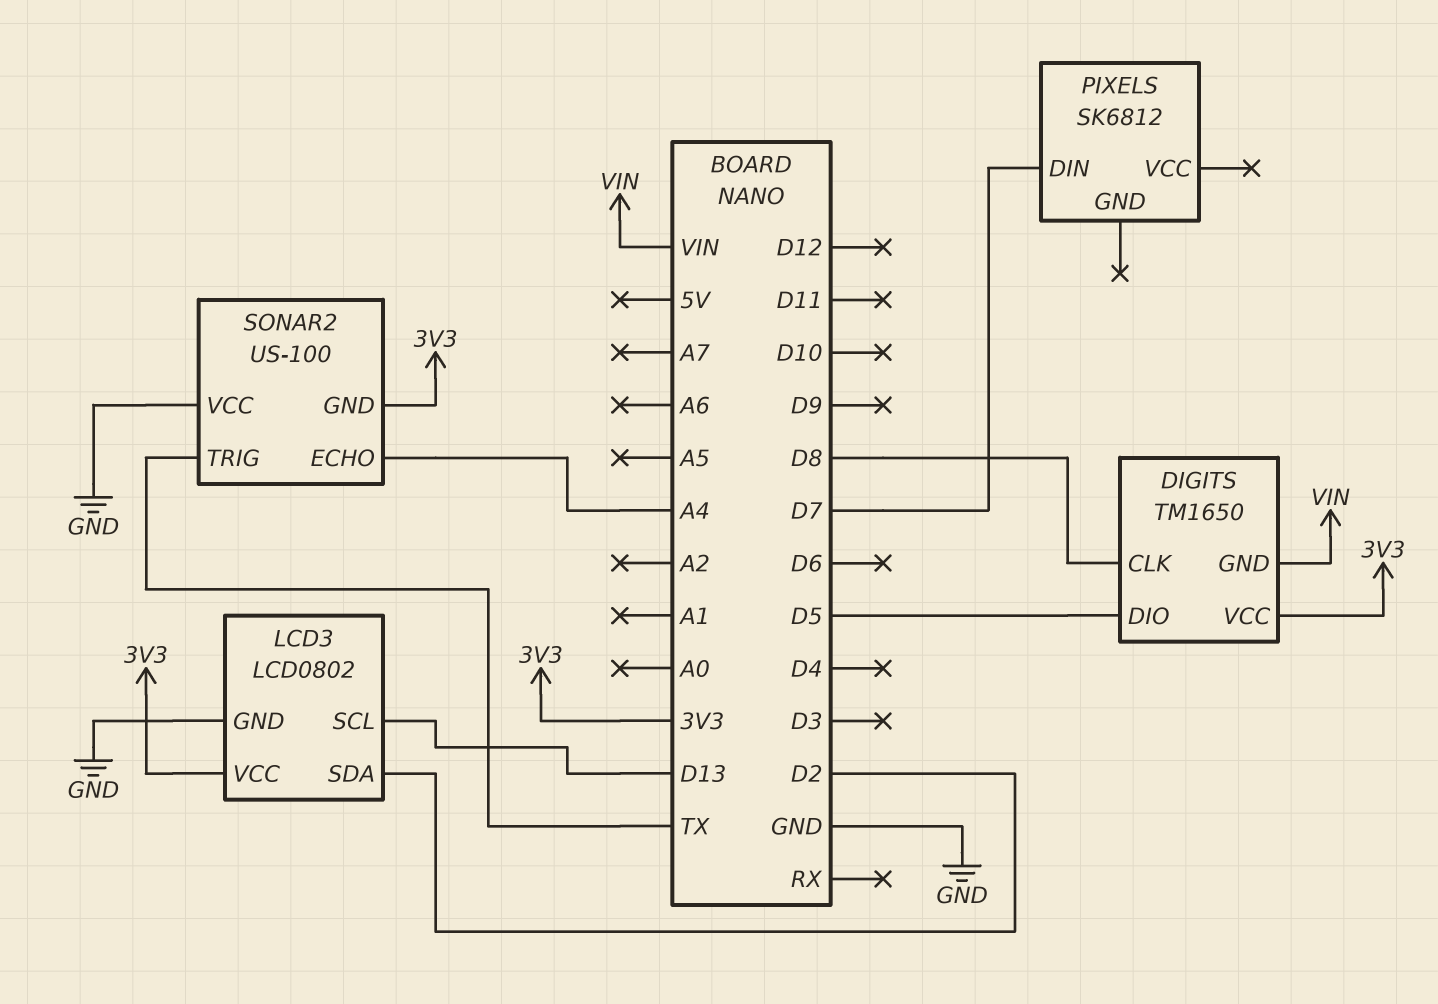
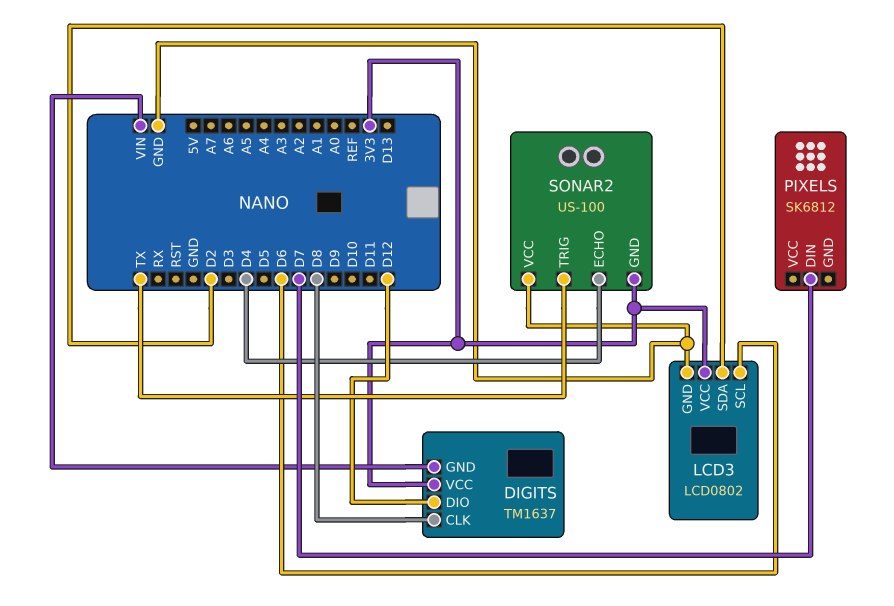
DIGITS: TM1650 -> TM1637
DIGITS pin DIO: D5 -> D12
LCD3 pin SCL: D13 -> D6
SONAR2 pin ECHO: A4 -> D4

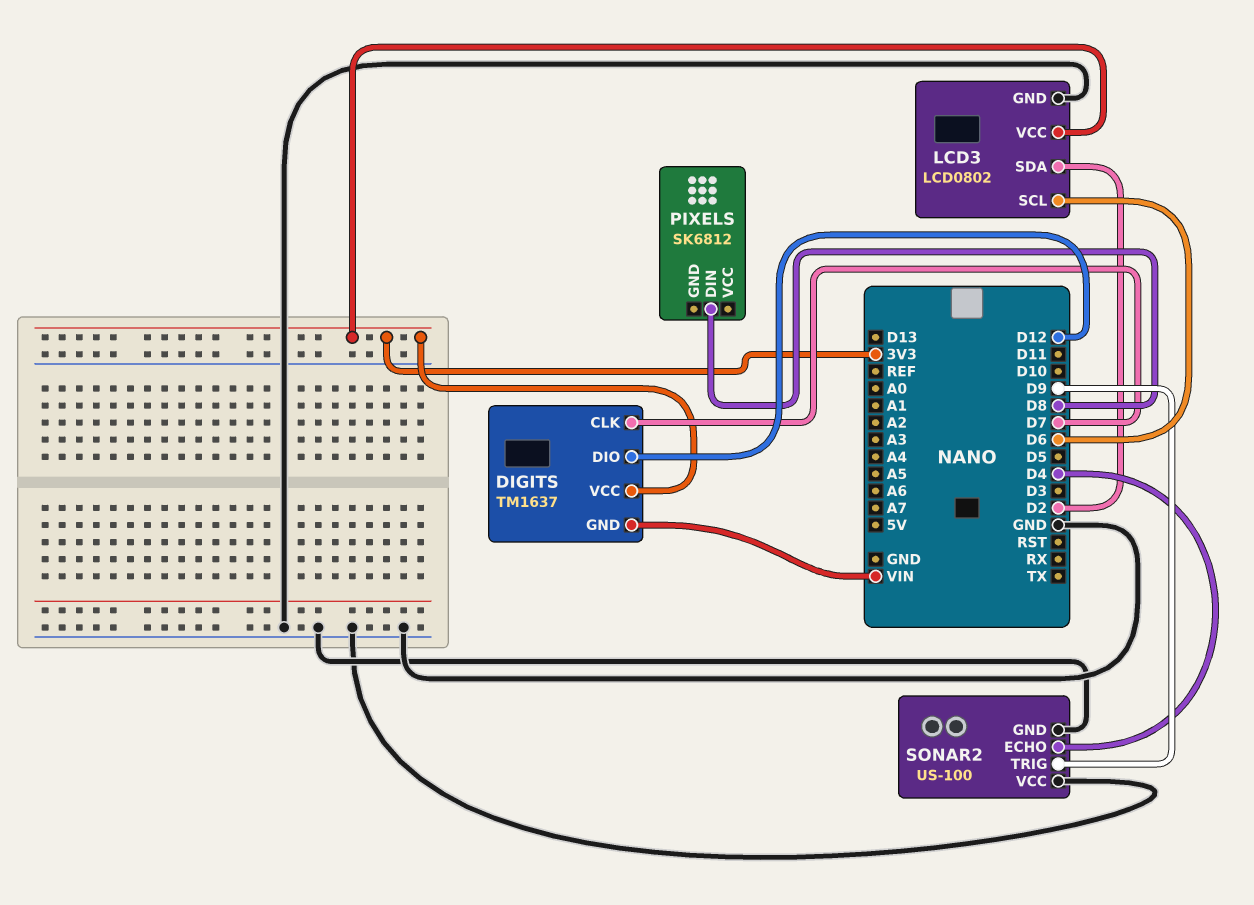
DIGITS pin CLK: D8 -> D7
PIXELS pin DIN: D7 -> D8
SONAR2 pin GND: 3V3 -> GND
SONAR2 pin TRIG: TX -> D9

